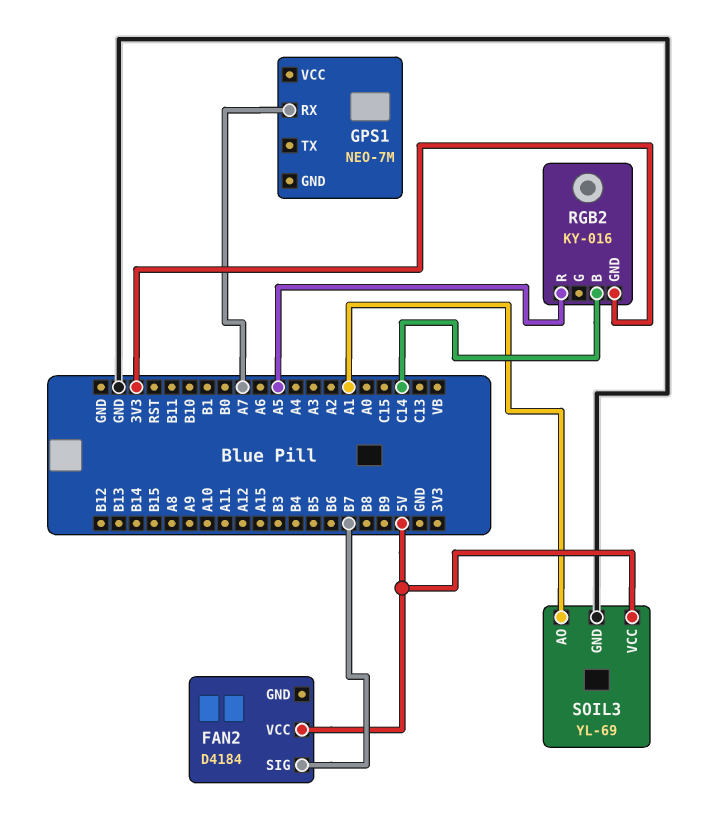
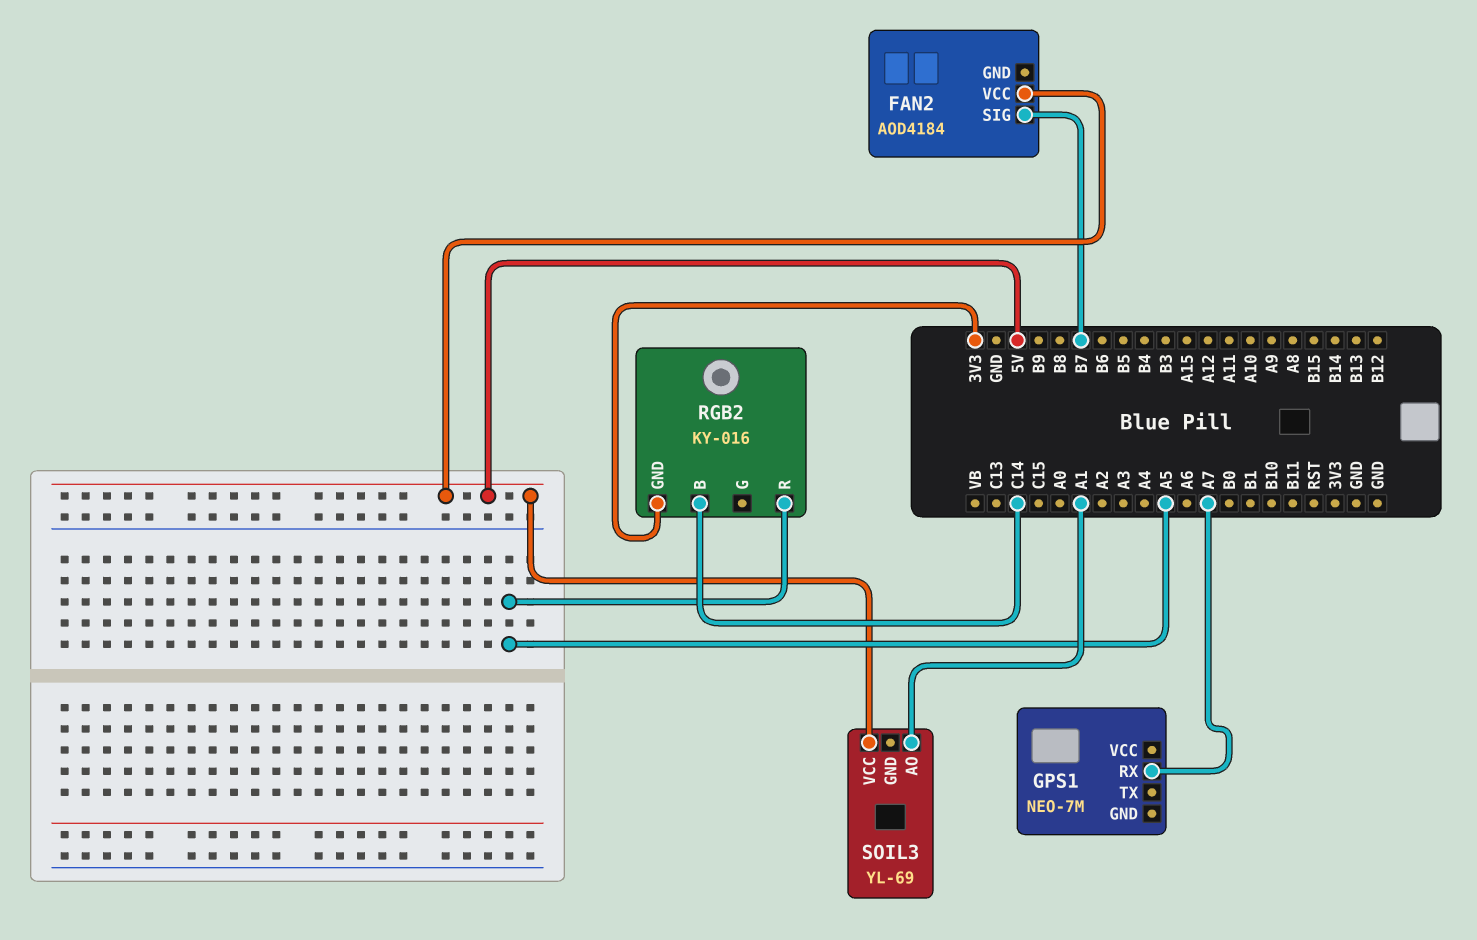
FAN2: D4184 -> AOD4184
SOIL3 pin GND: GND -> none

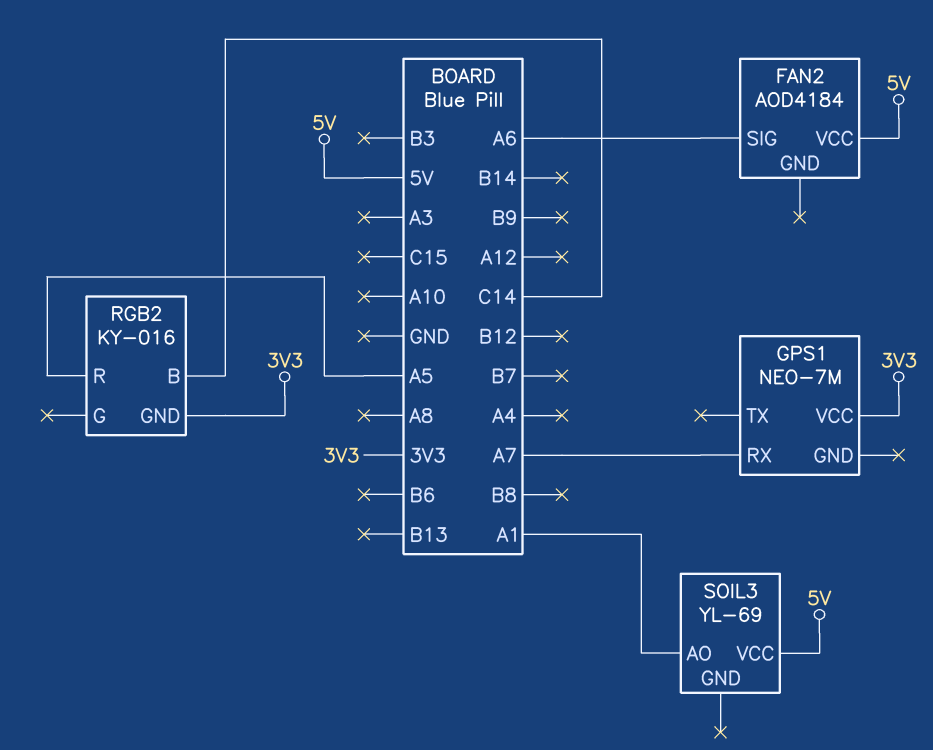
FAN2 pin SIG: B7 -> A6
GPS1 pin VCC: none -> 3V3

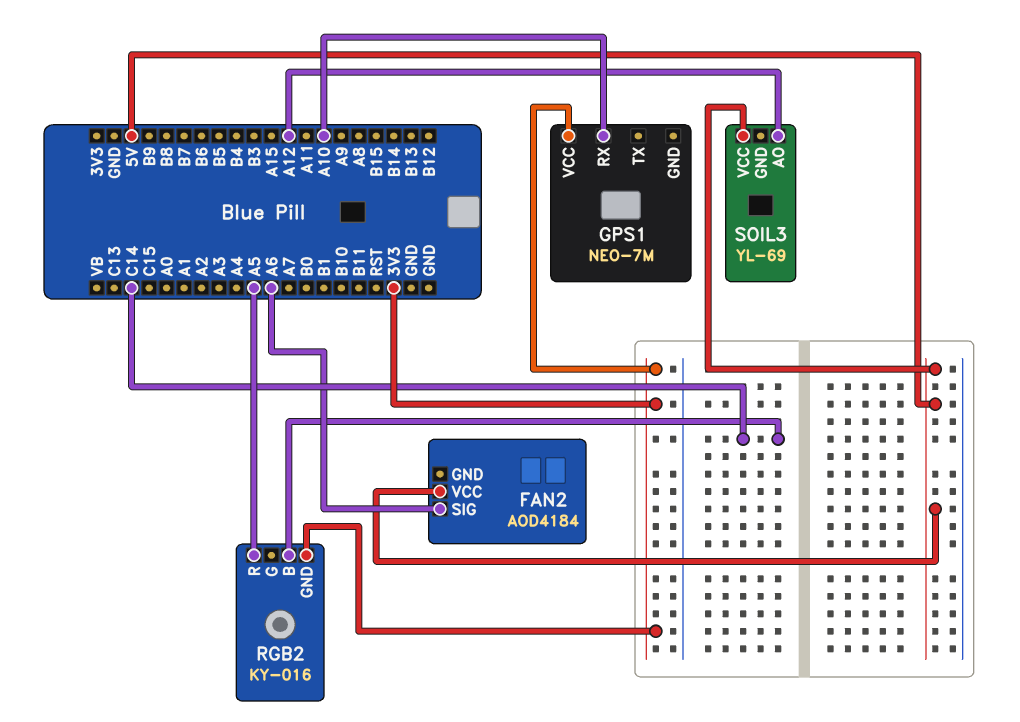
GPS1 pin RX: A7 -> A10
SOIL3 pin AO: A1 -> A12

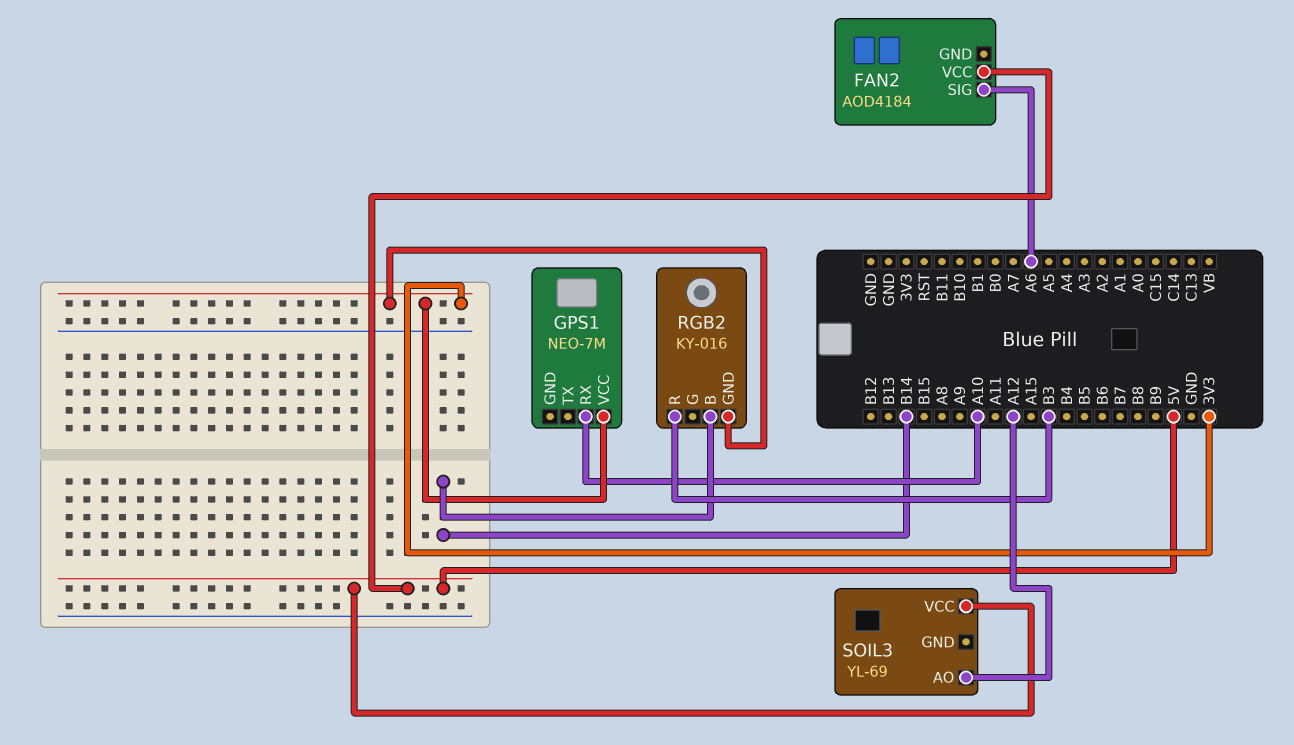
RGB2 pin B: C14 -> B14
RGB2 pin R: A5 -> B3

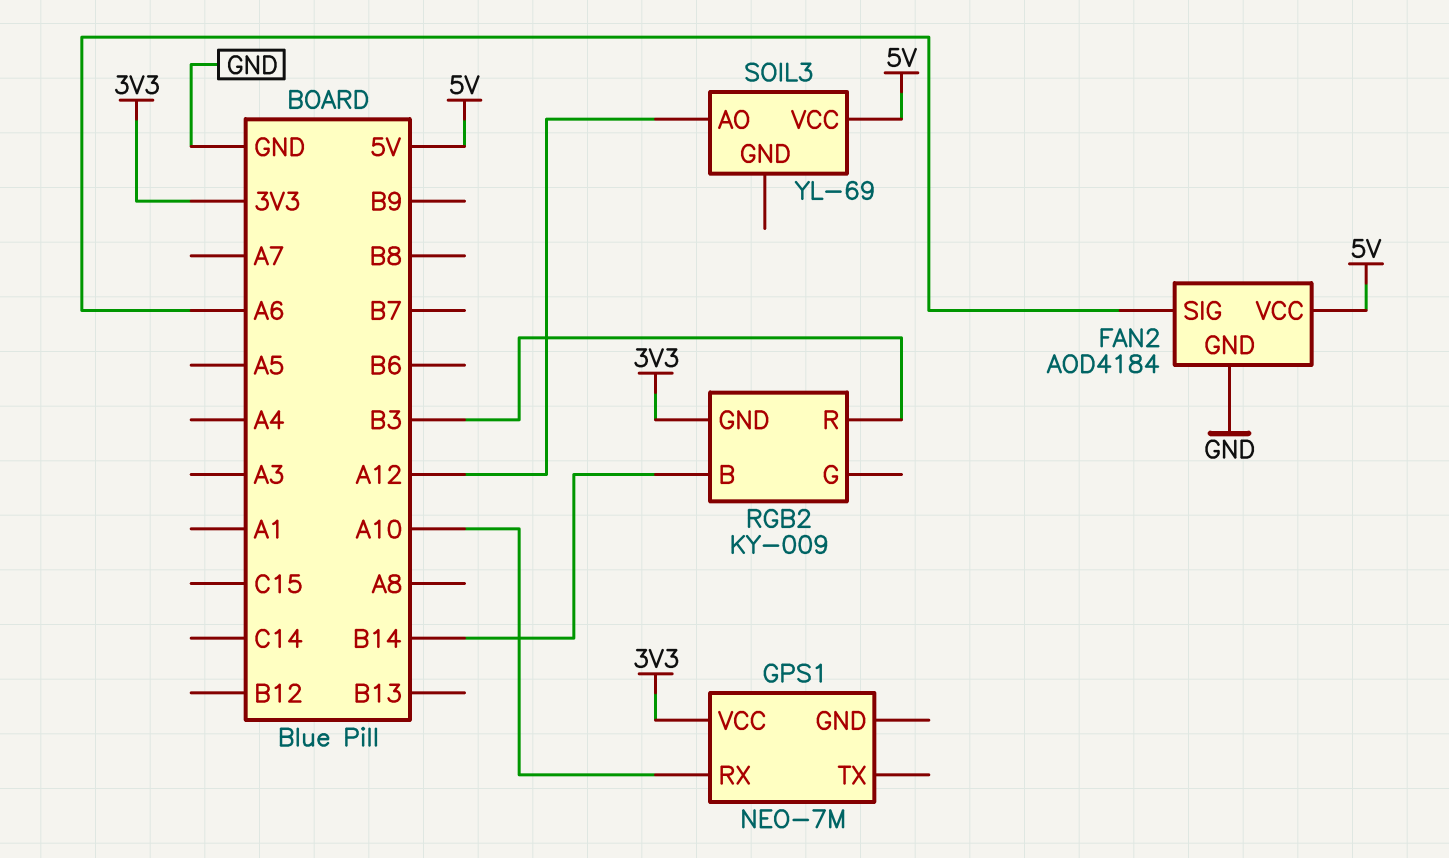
FAN2 pin GND: none -> GND
RGB2: KY-016 -> KY-009

